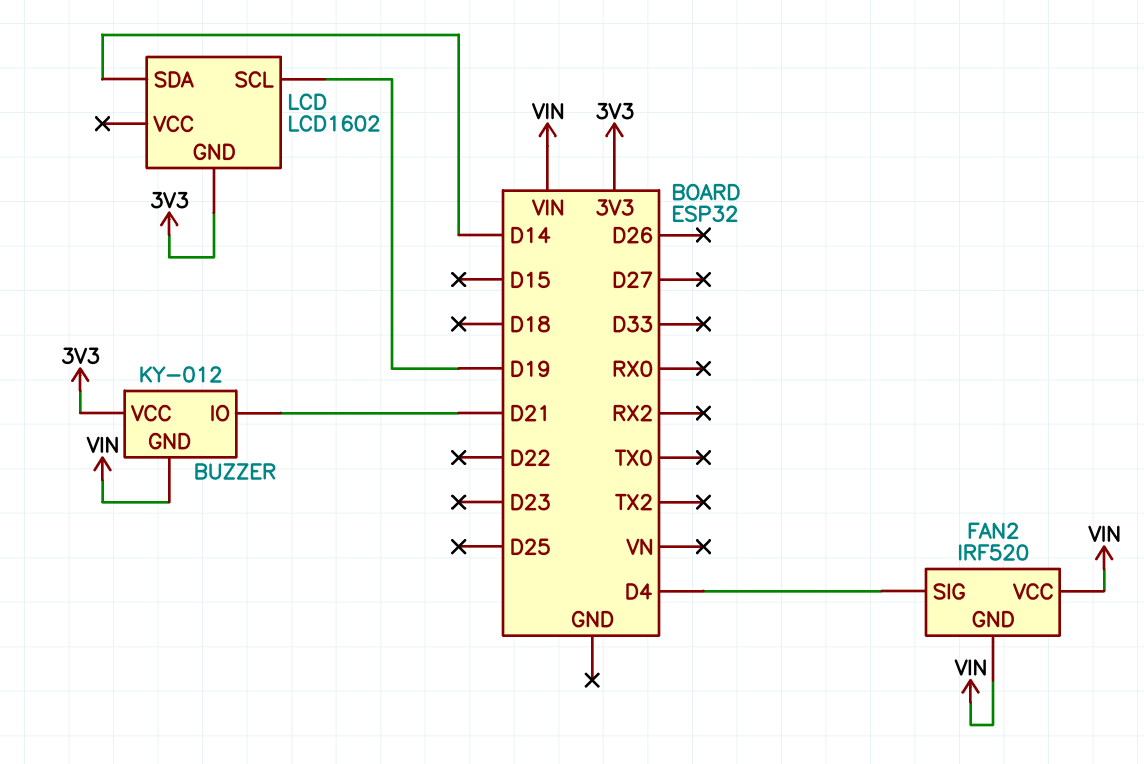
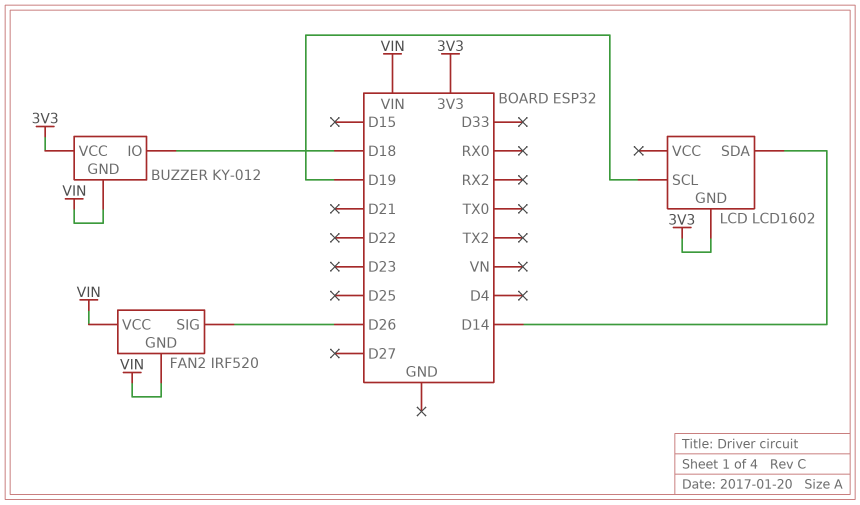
BUZZER pin IO: D21 -> D18
FAN2 pin SIG: D4 -> D26

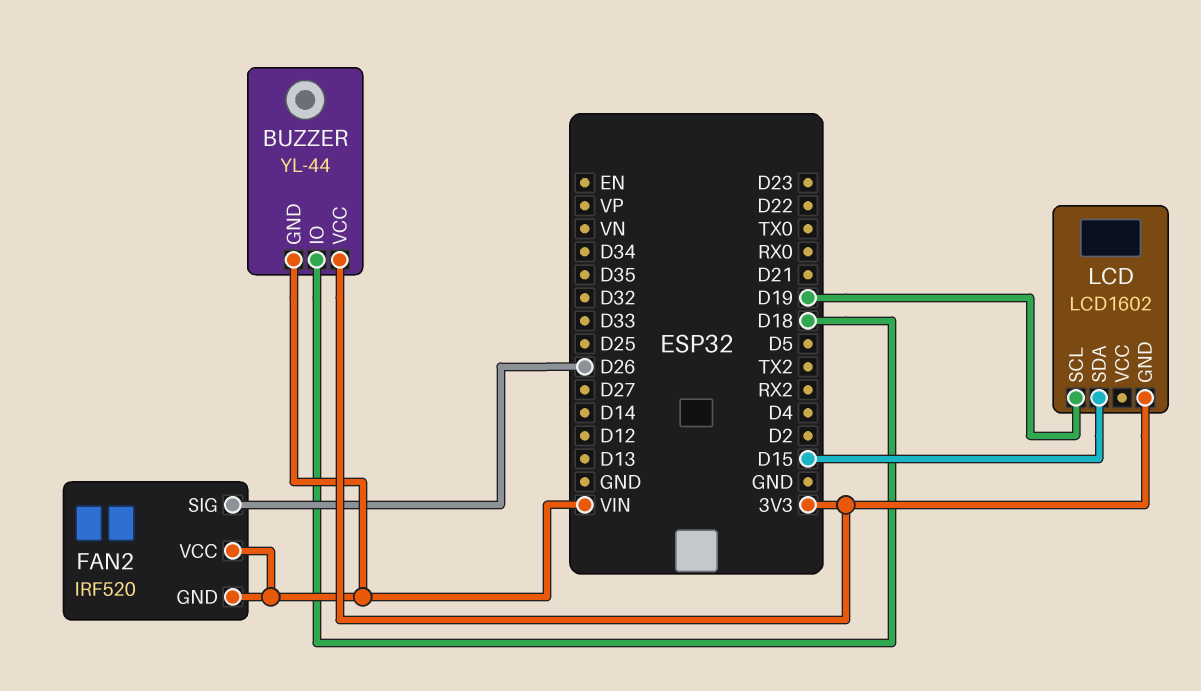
BUZZER: KY-012 -> YL-44
LCD pin SDA: D14 -> D15

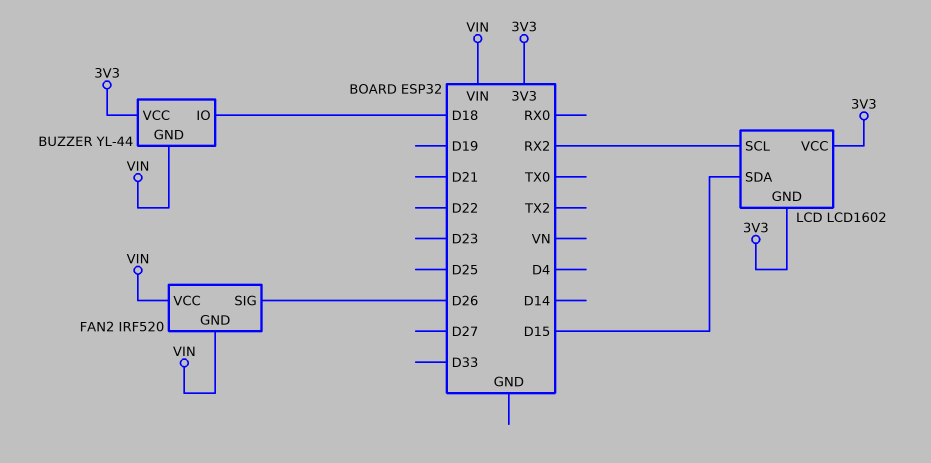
LCD pin SCL: D19 -> RX2
LCD pin VCC: none -> 3V3

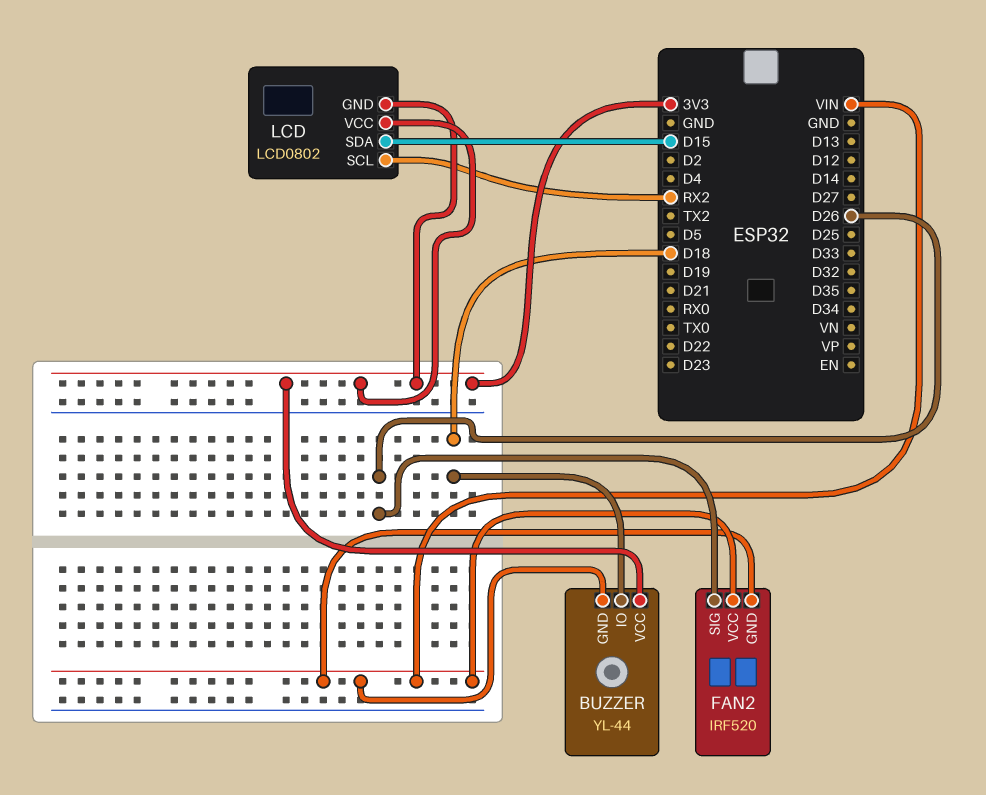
LCD: LCD1602 -> LCD0802

